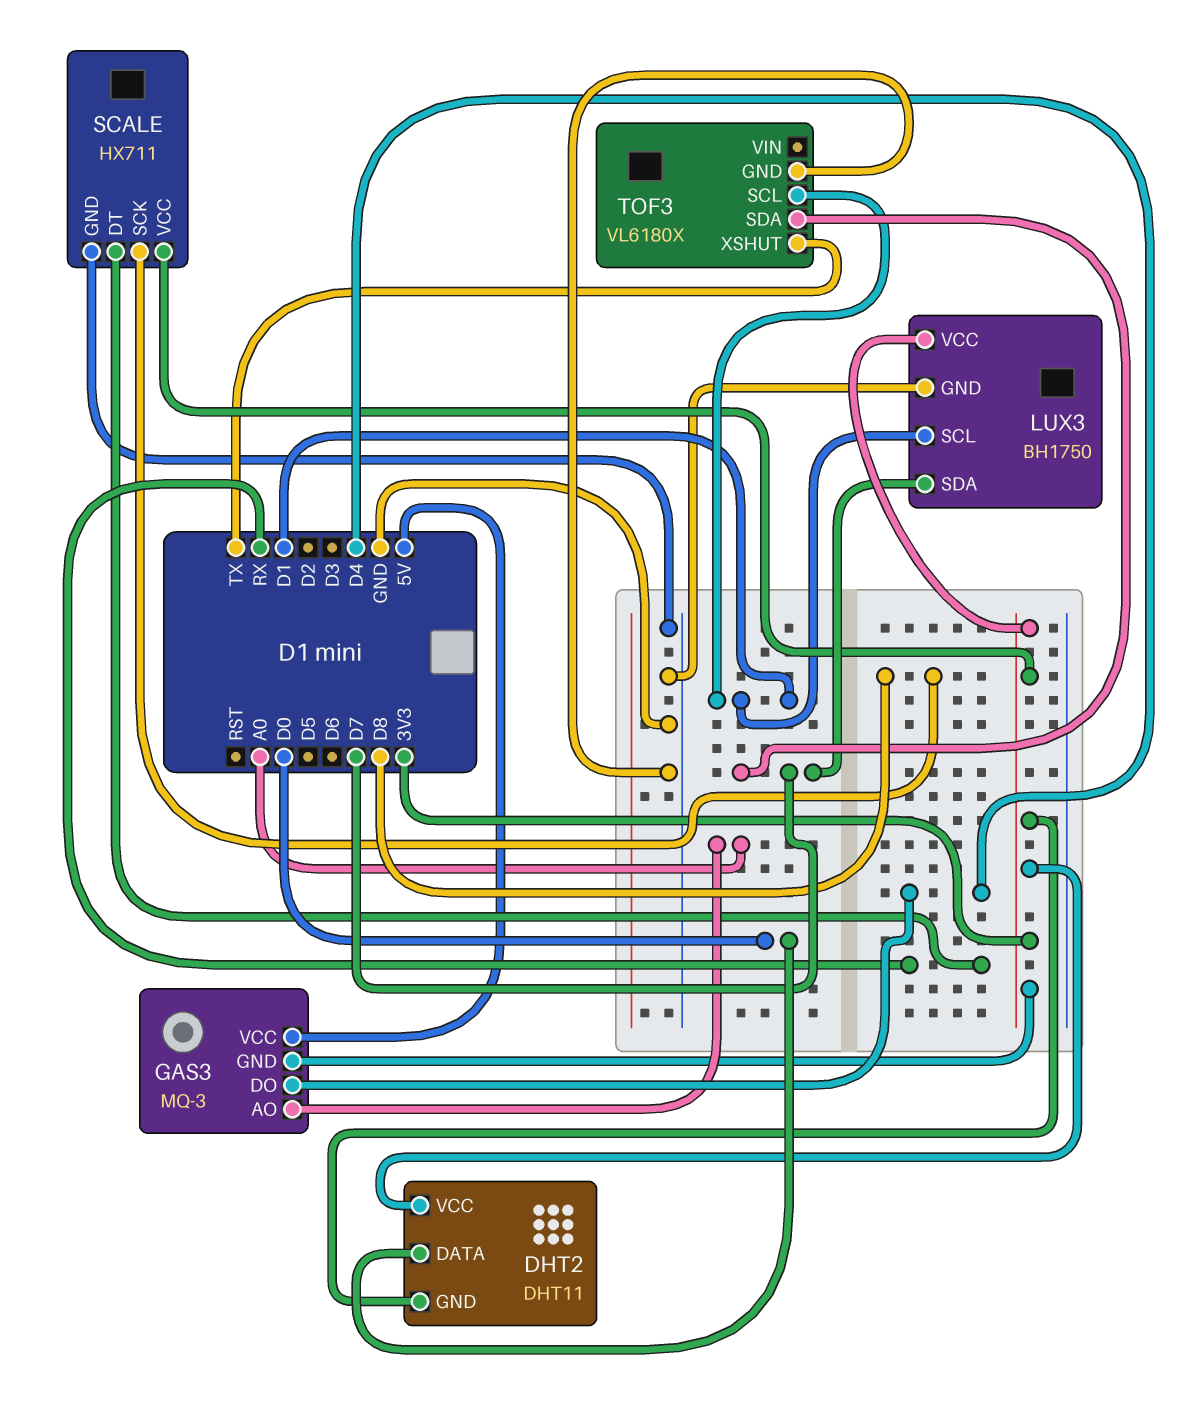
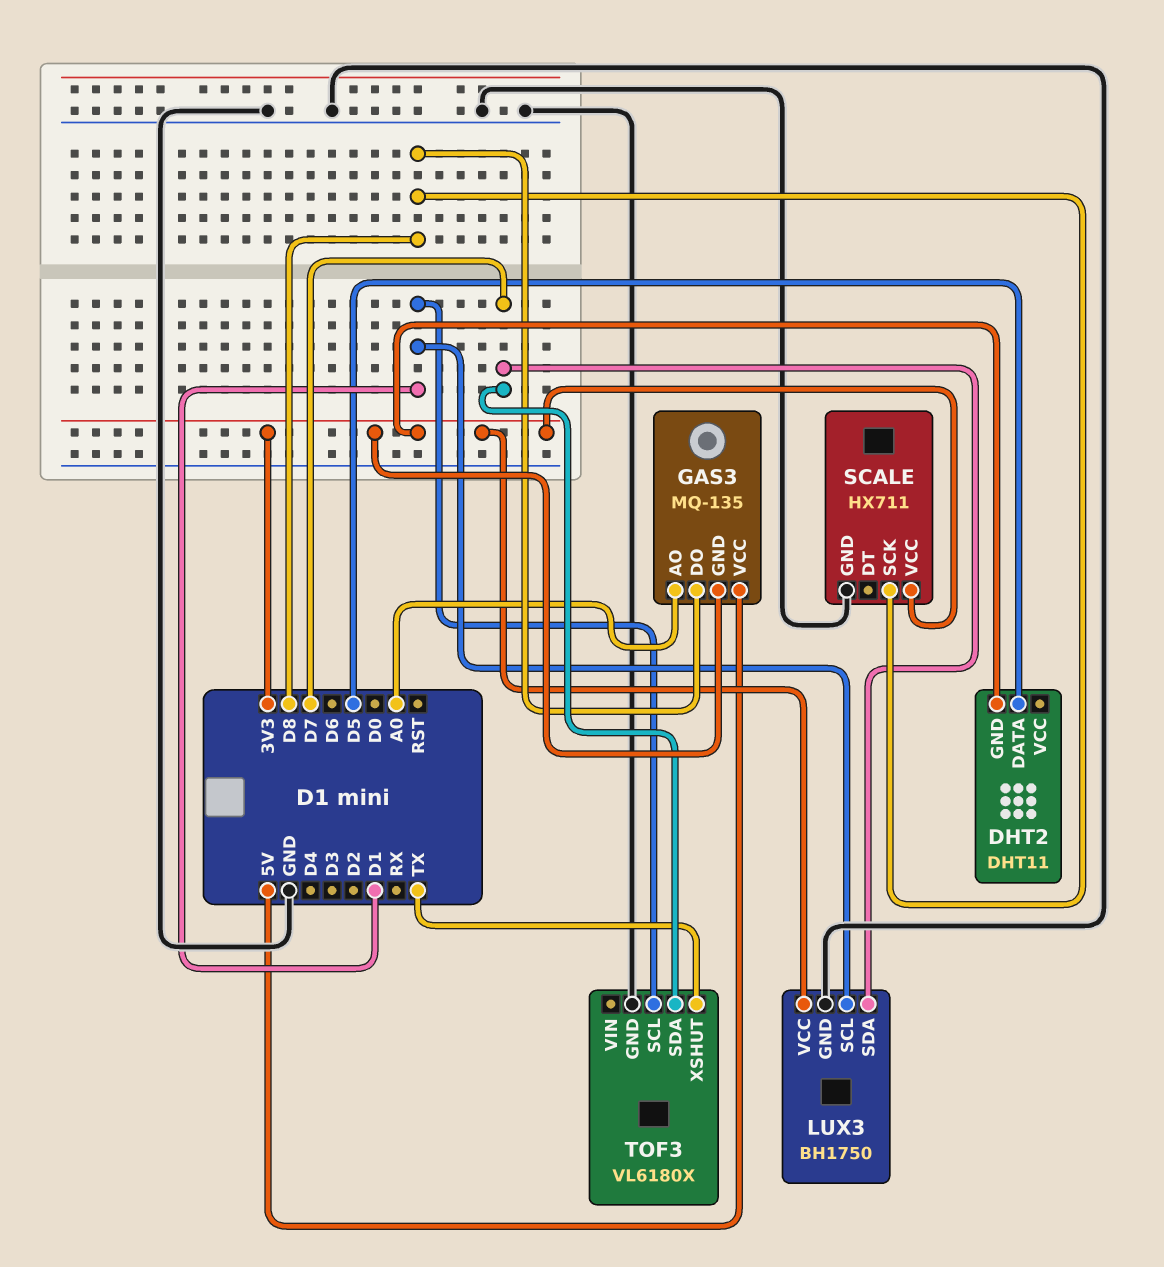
DHT2 pin DATA: D0 -> D5
DHT2 pin VCC: 3V3 -> none
GAS3: MQ-3 -> MQ-135
GAS3 pin DO: D4 -> D8
SCALE pin DT: RX -> none

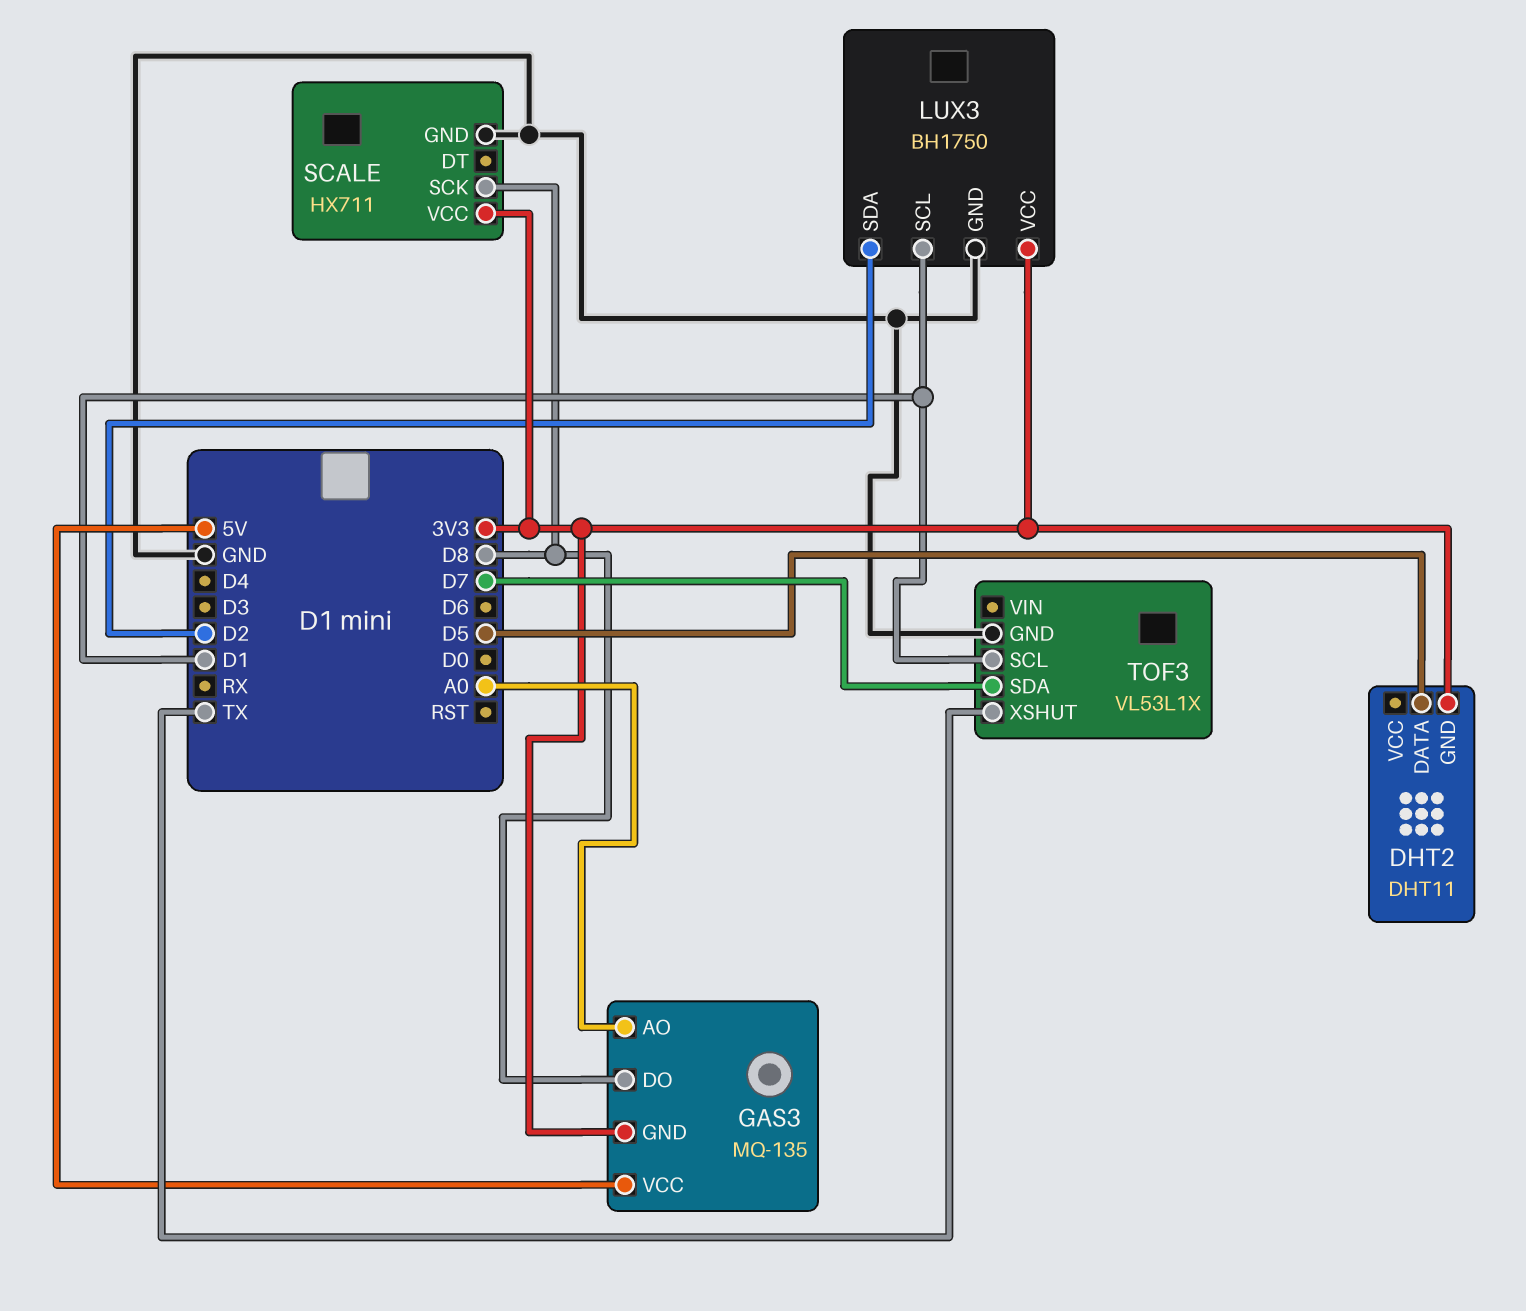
LUX3 pin SDA: D7 -> D2
TOF3: VL6180X -> VL53L1X

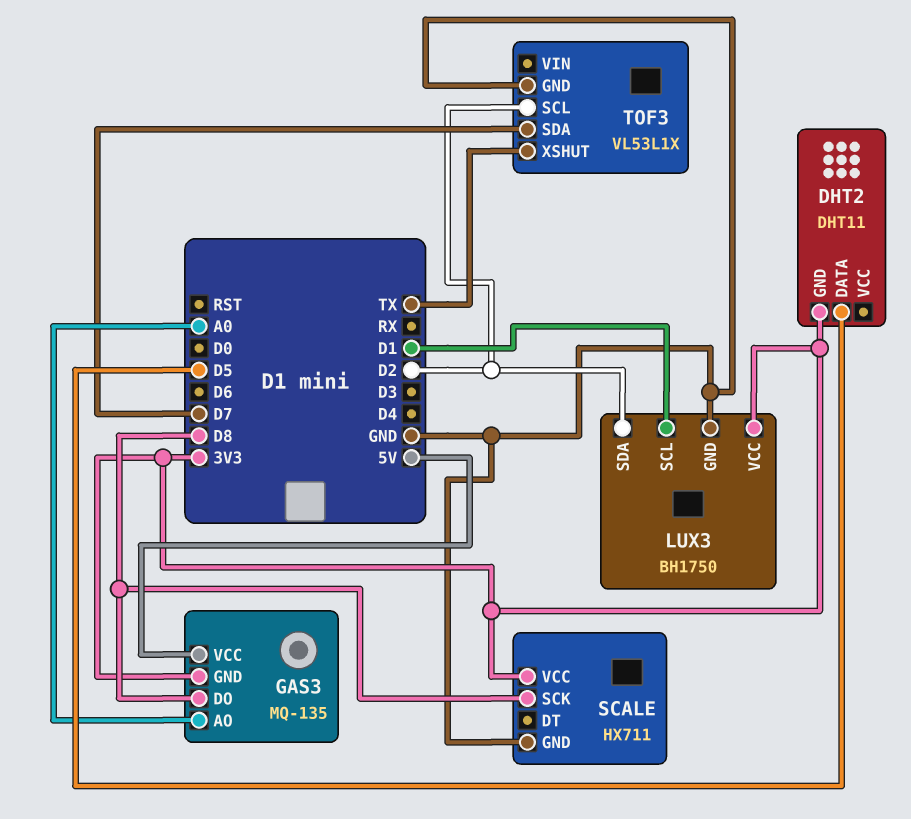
TOF3 pin SCL: D1 -> D2

